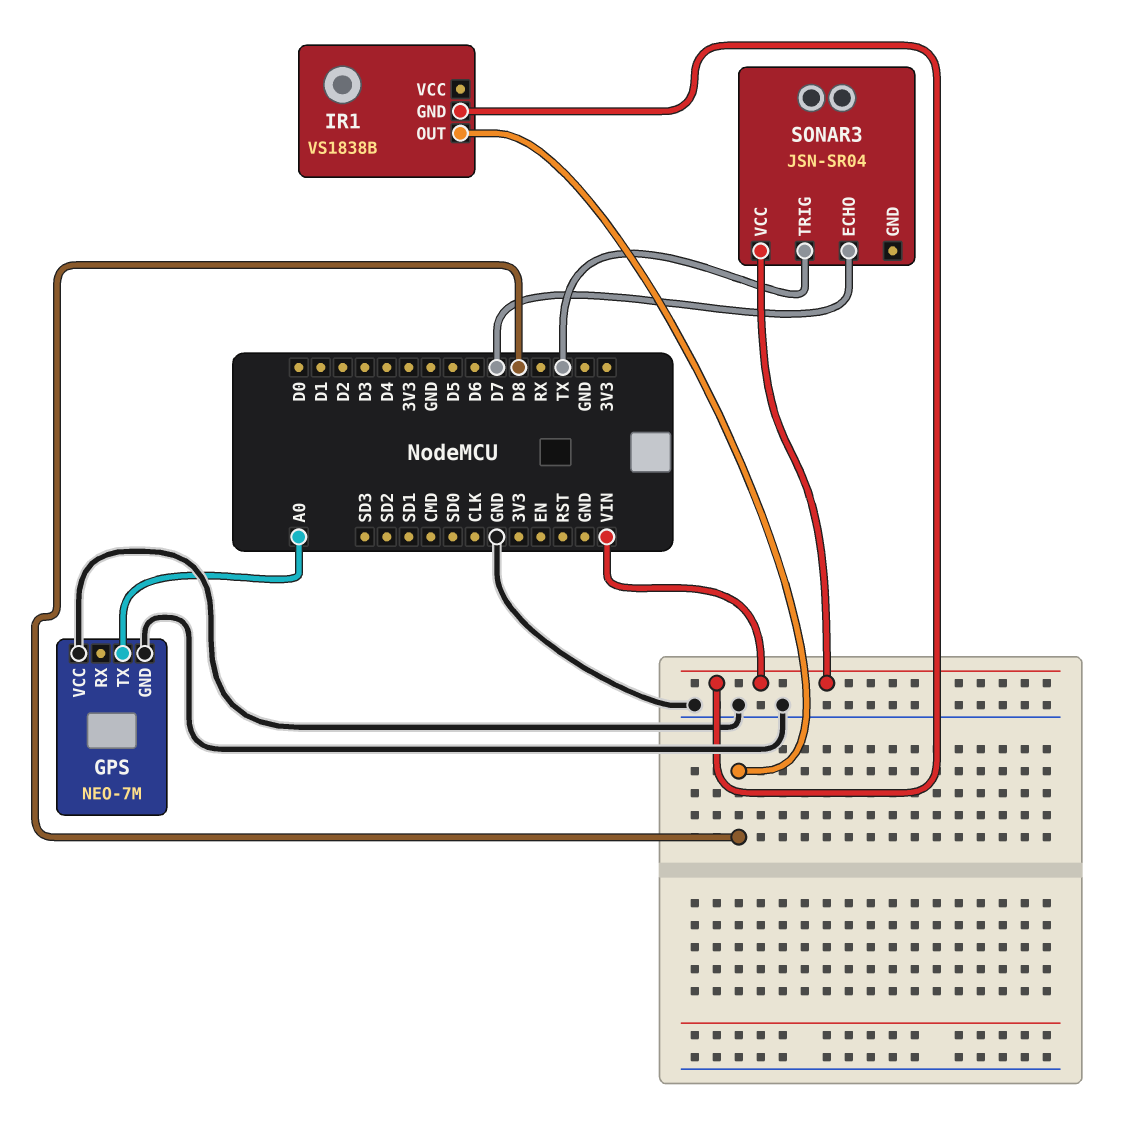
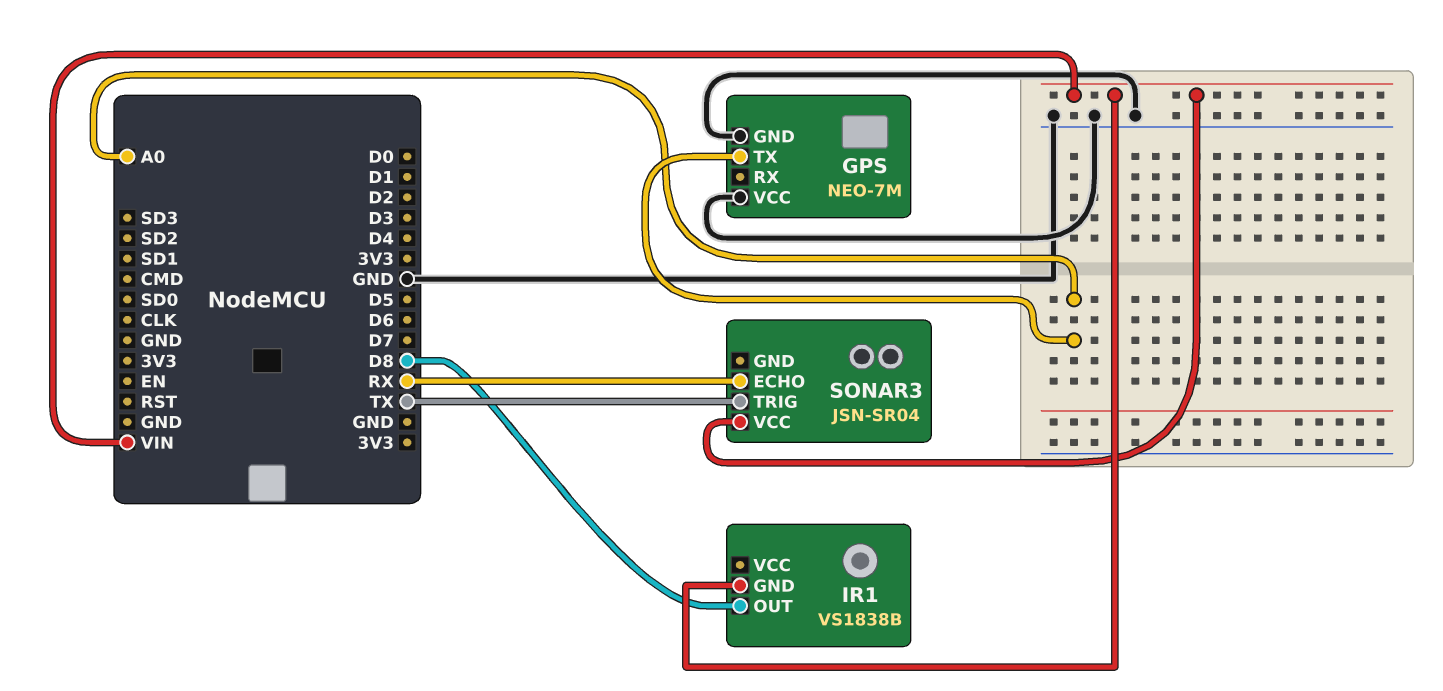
SONAR3 pin ECHO: D7 -> RX

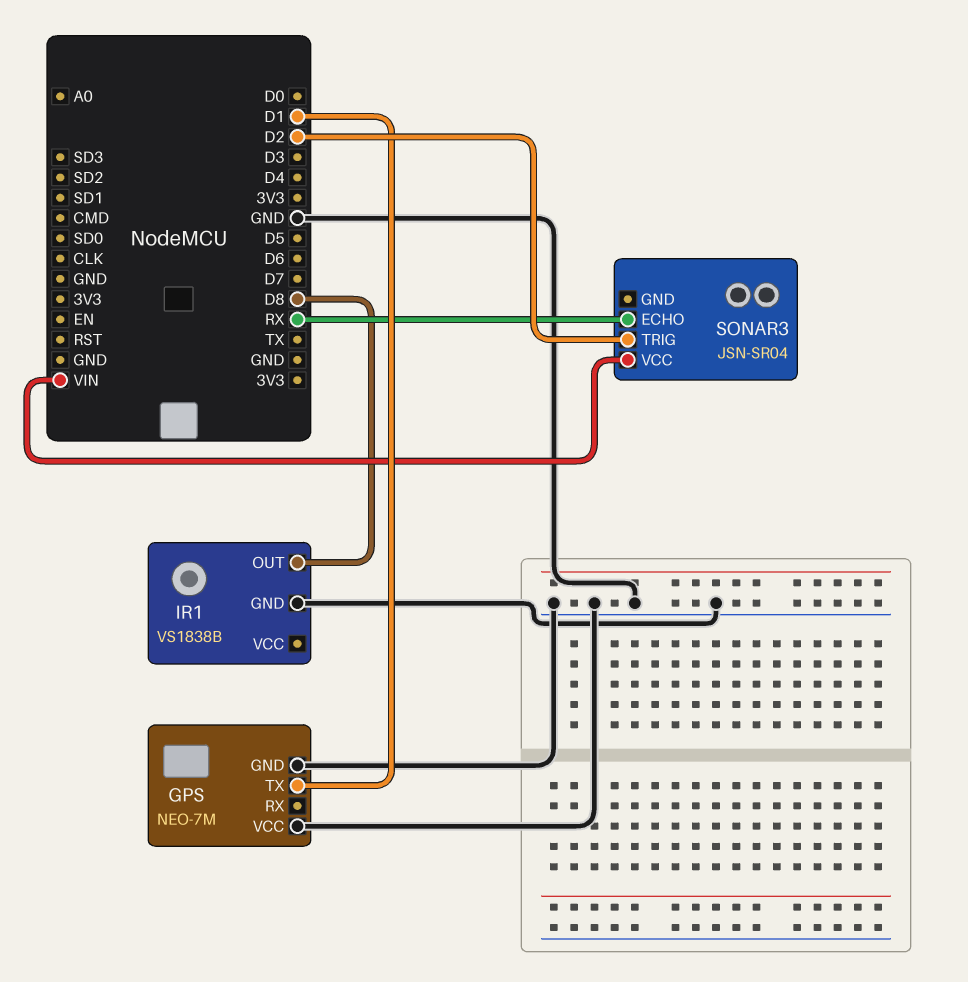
GPS pin TX: A0 -> D1
IR1 pin GND: VIN -> GND
SONAR3 pin TRIG: TX -> D2

